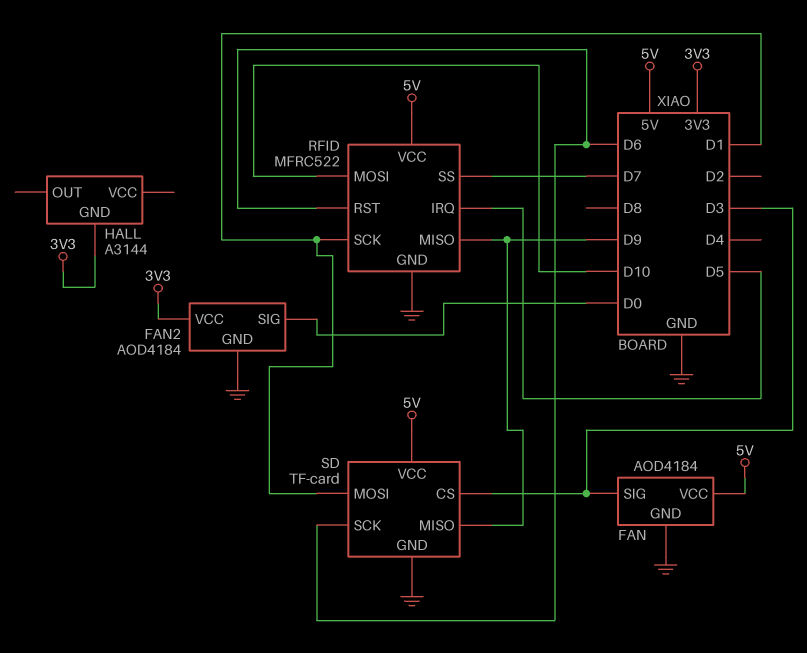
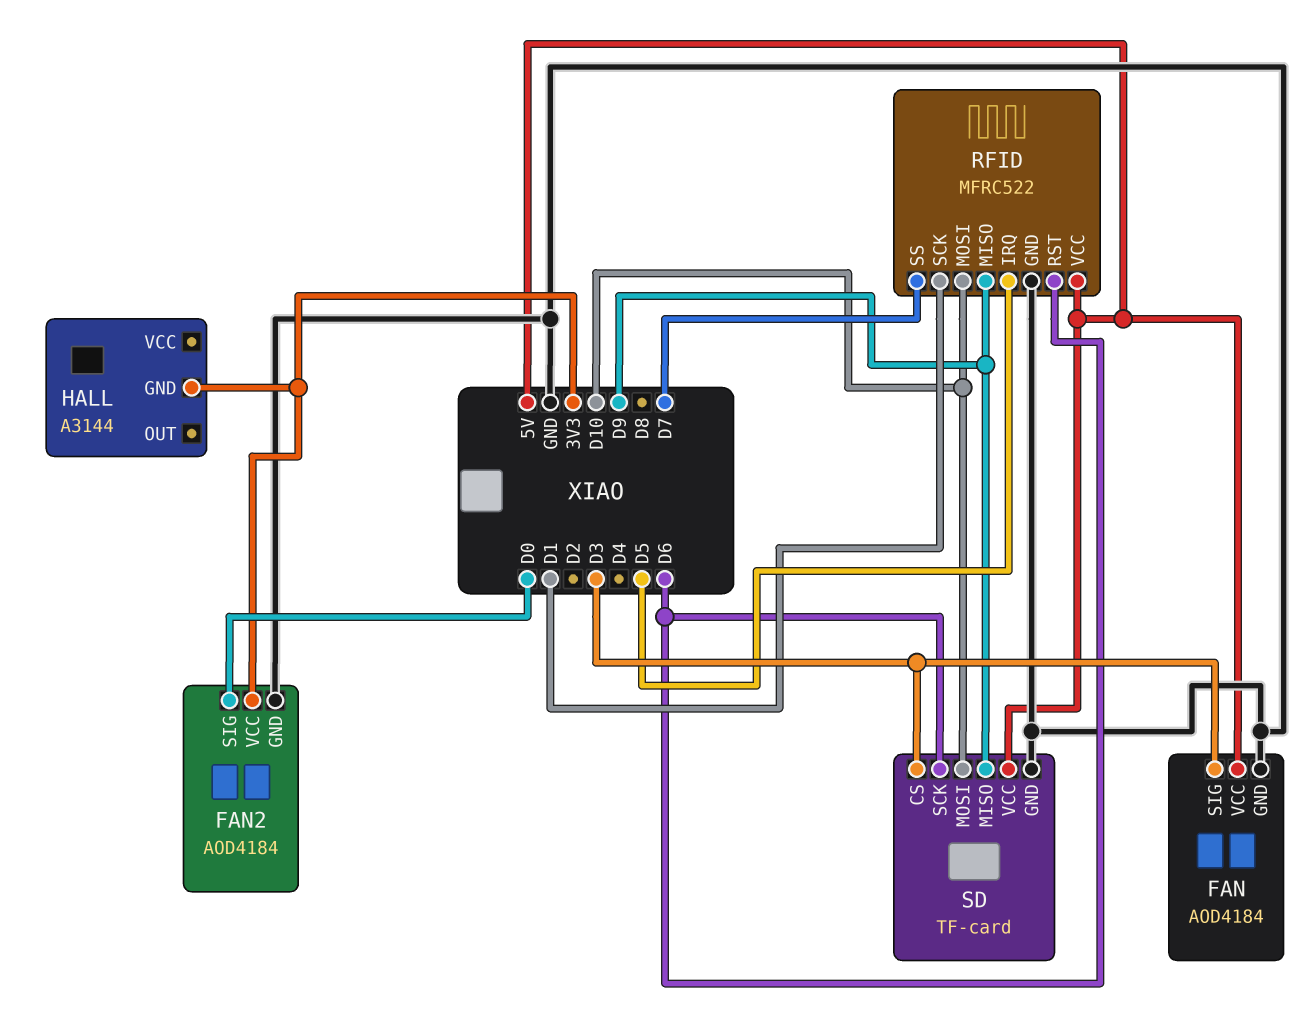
SD pin MOSI: D1 -> D10

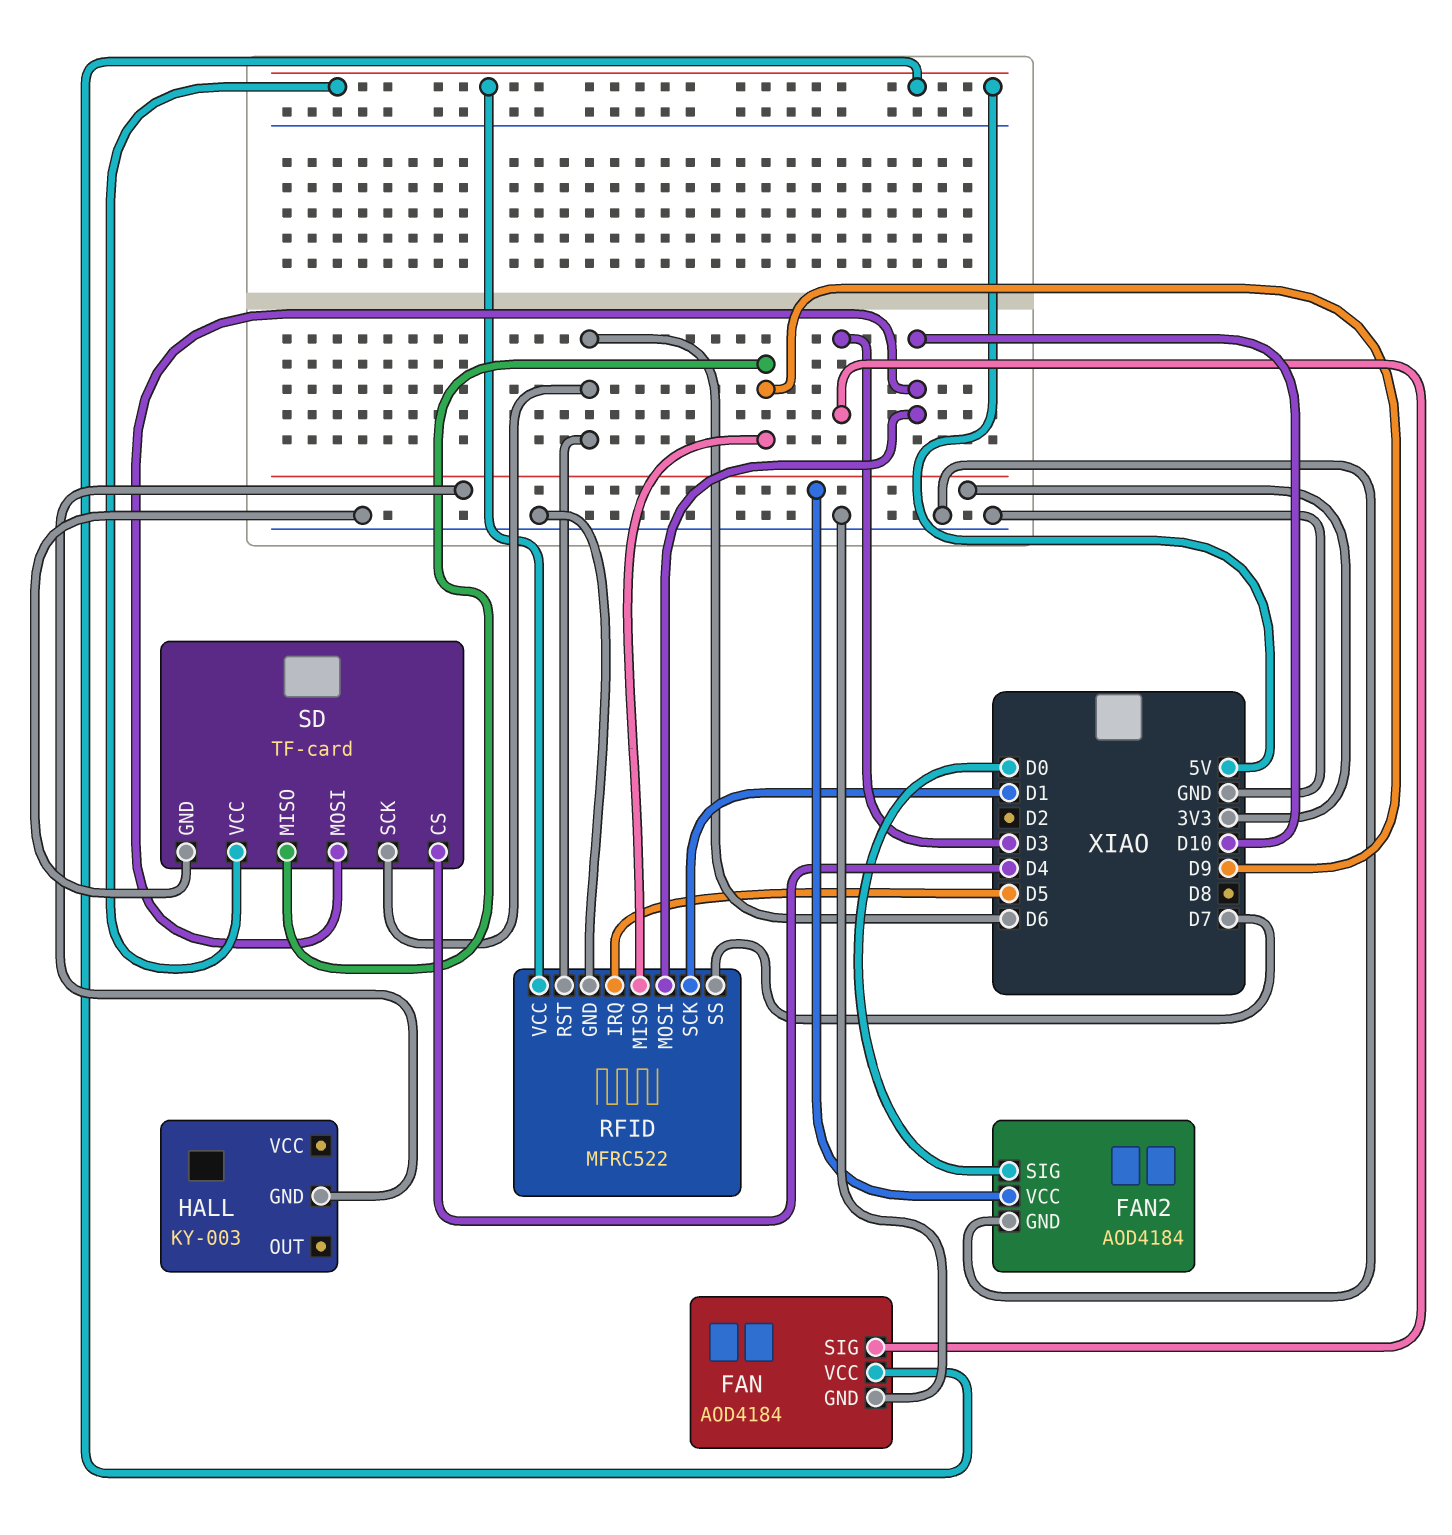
HALL: A3144 -> KY-003
SD pin CS: D3 -> D4

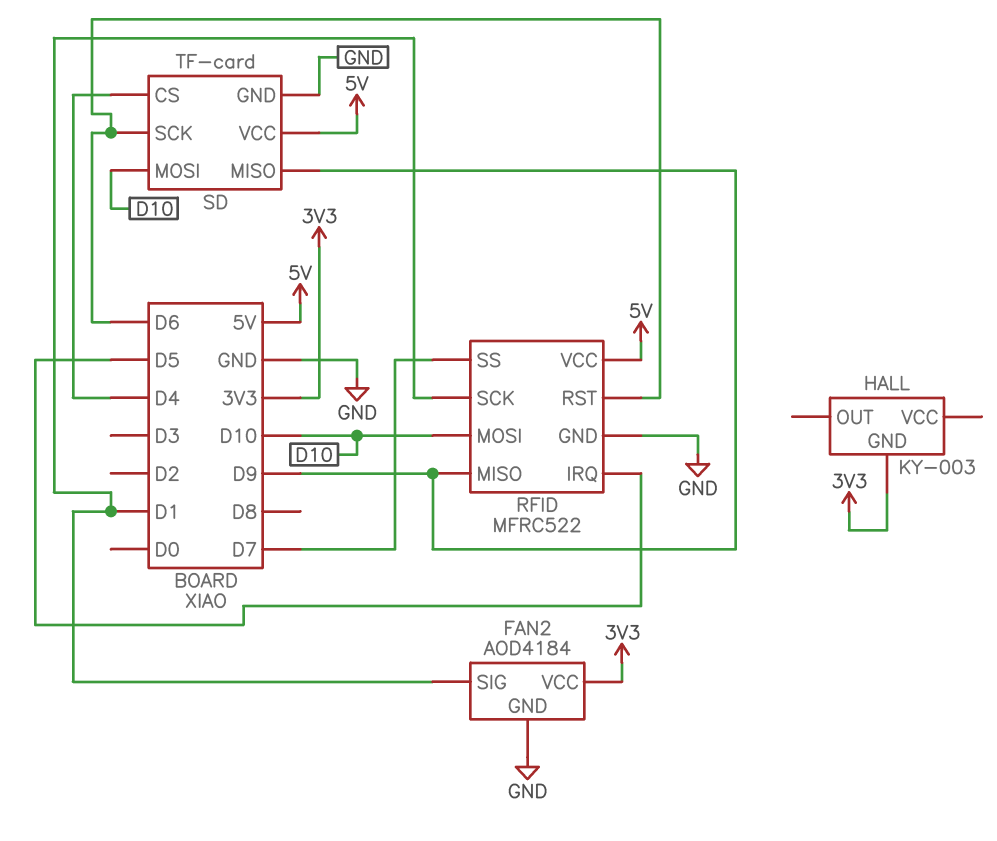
FAN: AOD4184 -> none
FAN pin GND: GND -> none
FAN pin SIG: D3 -> none
FAN pin VCC: 5V -> none
FAN2 pin SIG: D0 -> D1

